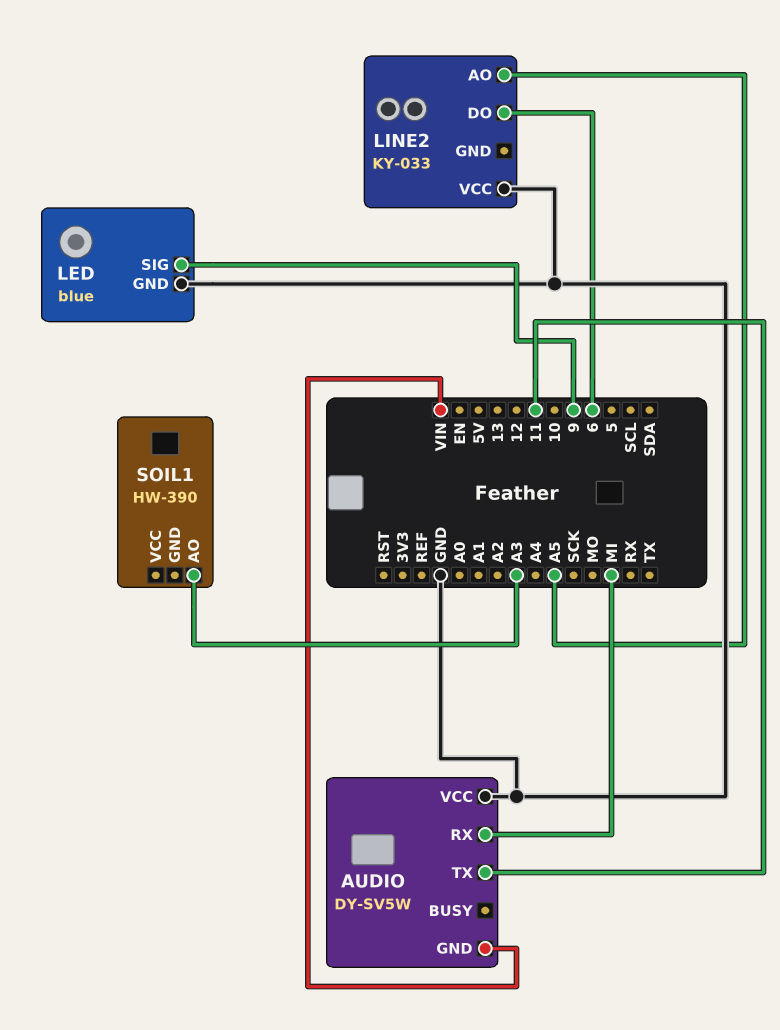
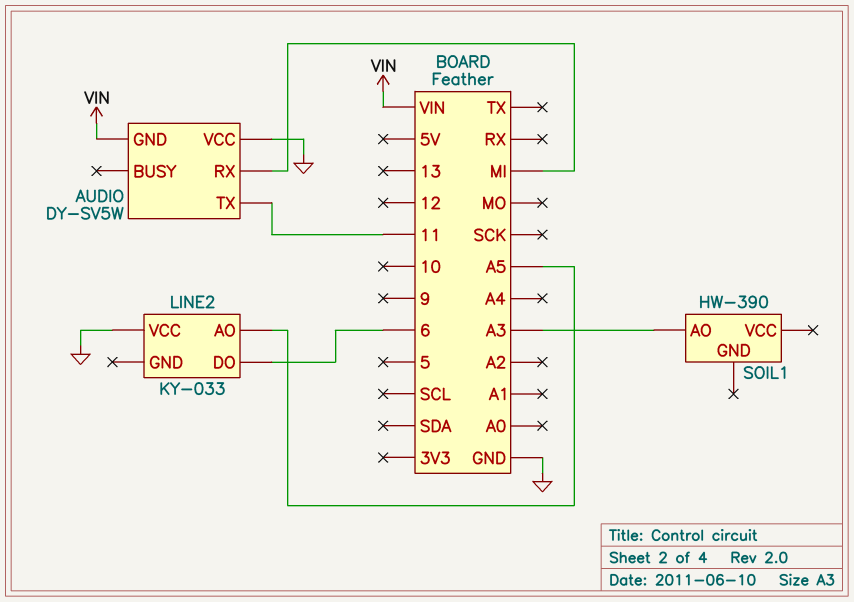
LED: blue -> none
LED pin GND: GND -> none
LED pin SIG: 9 -> none

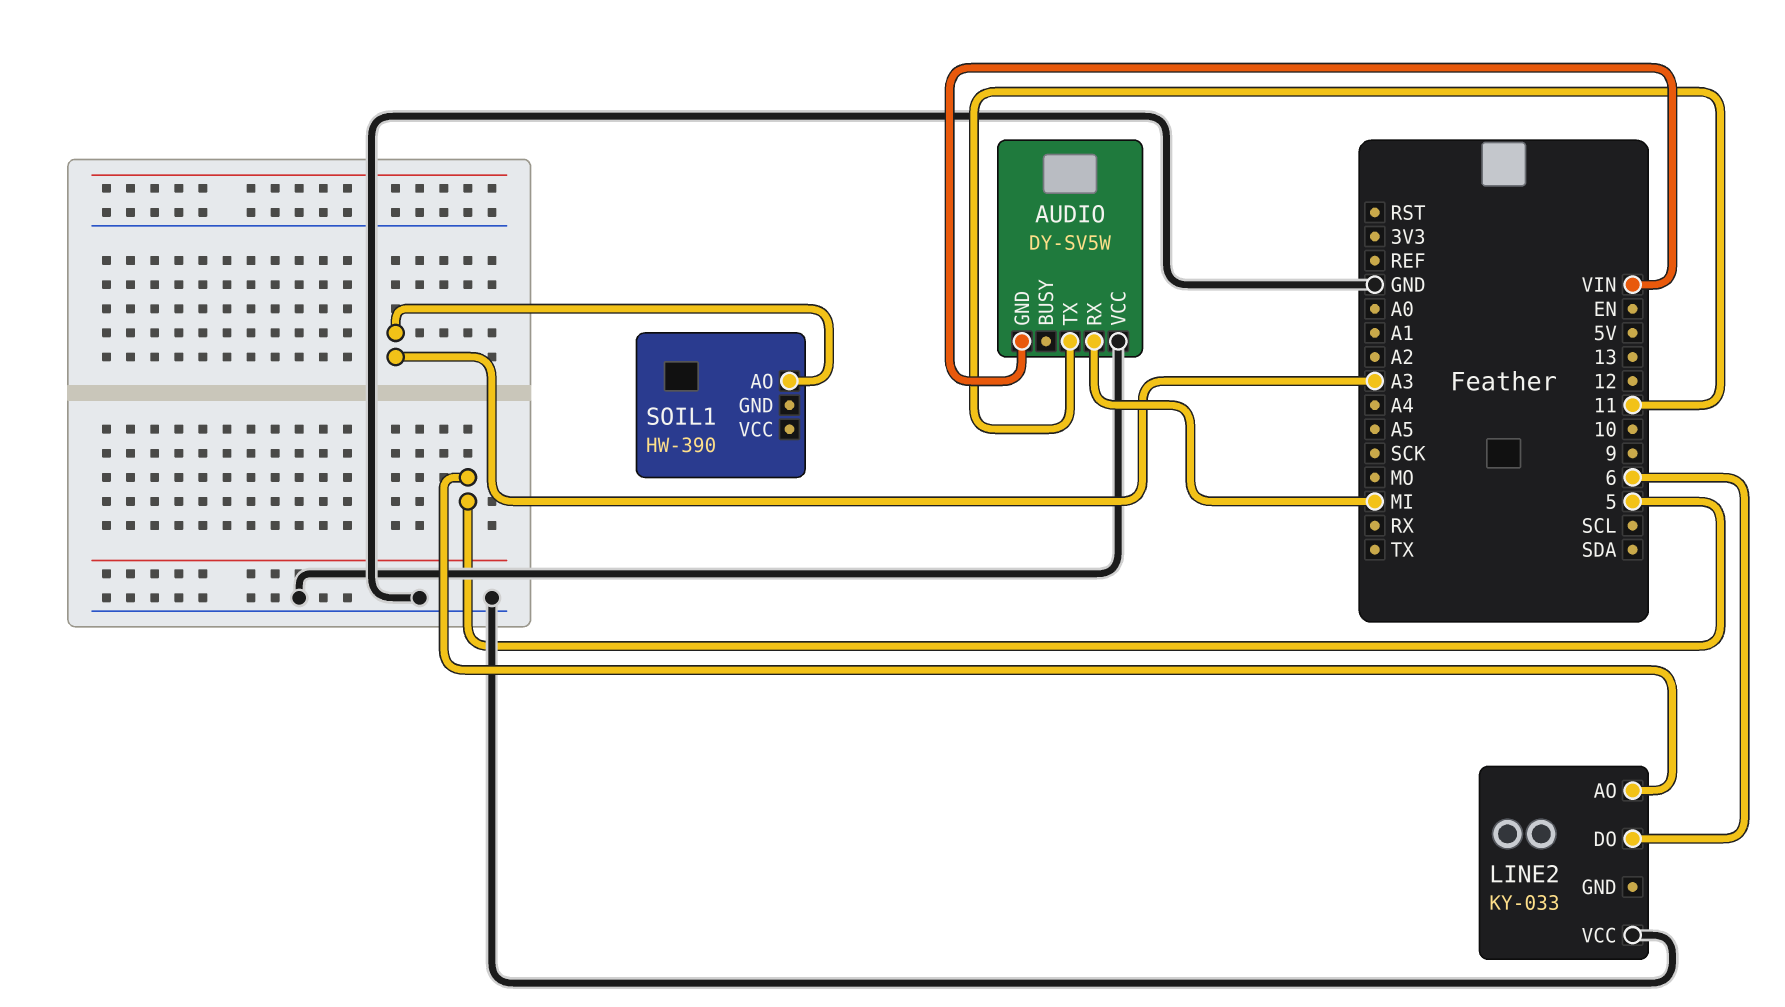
LINE2 pin AO: A5 -> 5

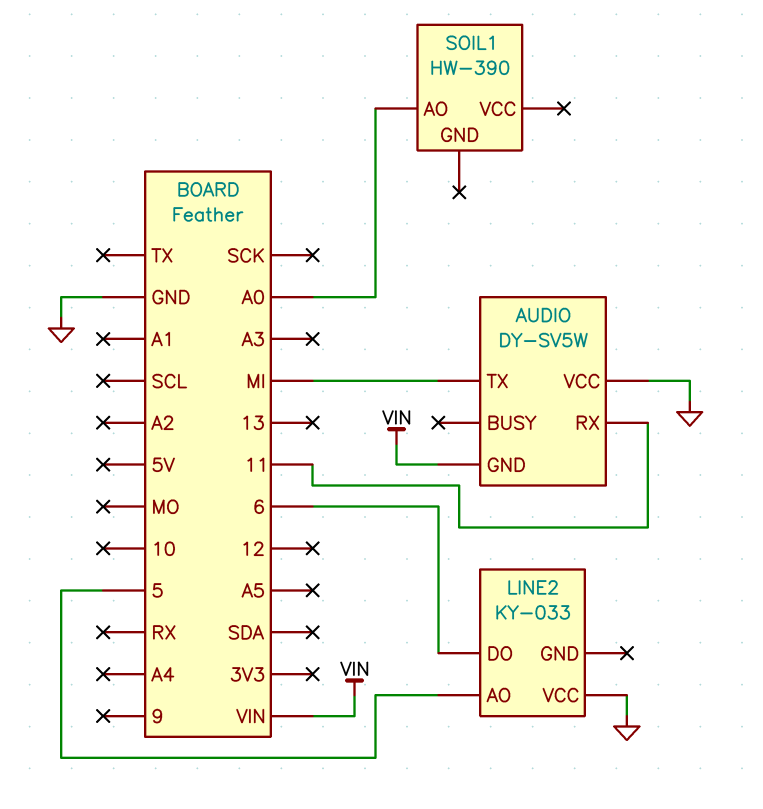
AUDIO pin RX: MI -> 11
AUDIO pin TX: 11 -> MI
SOIL1 pin AO: A3 -> A0

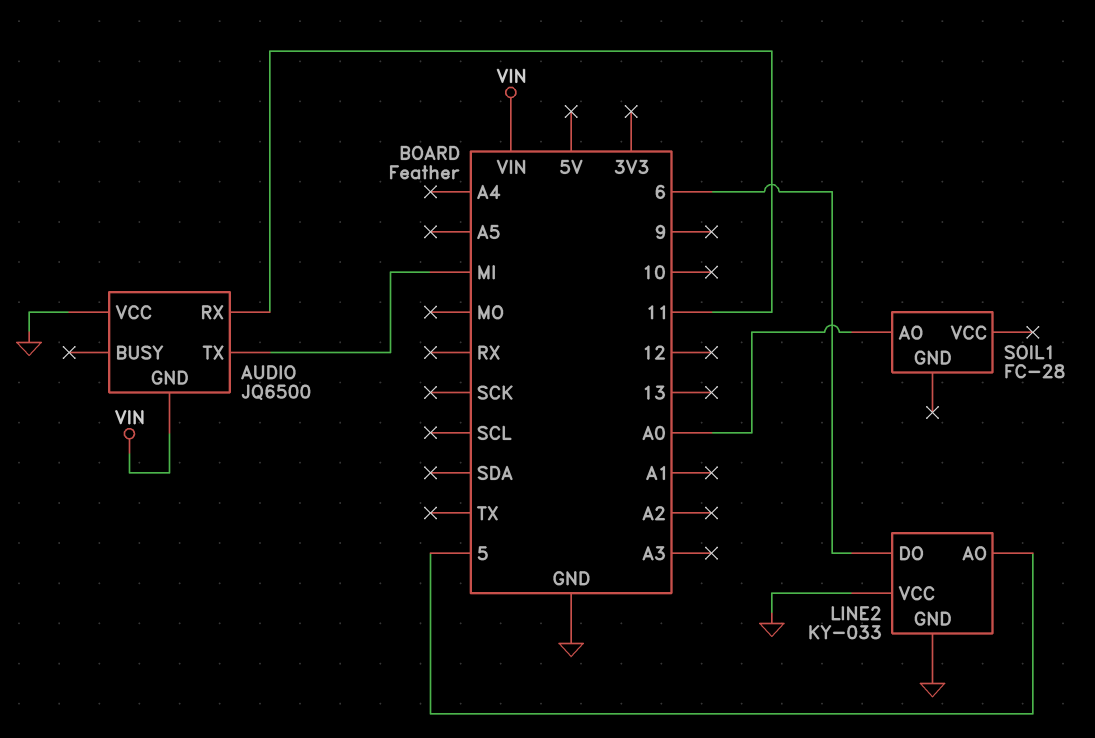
AUDIO: DY-SV5W -> JQ6500
LINE2 pin GND: none -> GND
SOIL1: HW-390 -> FC-28

